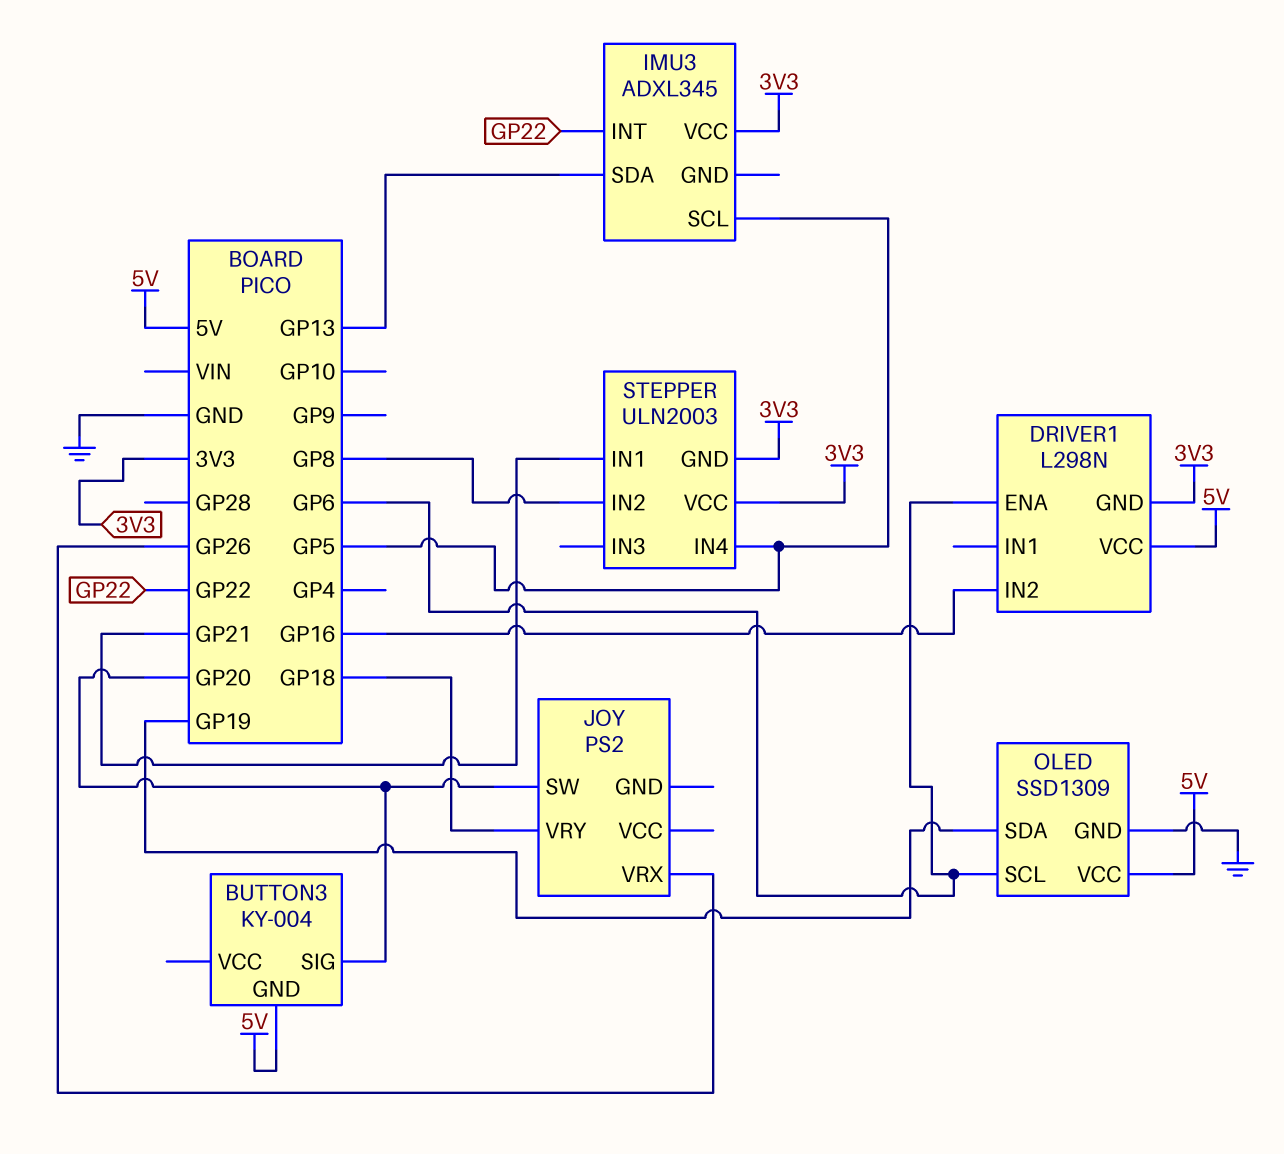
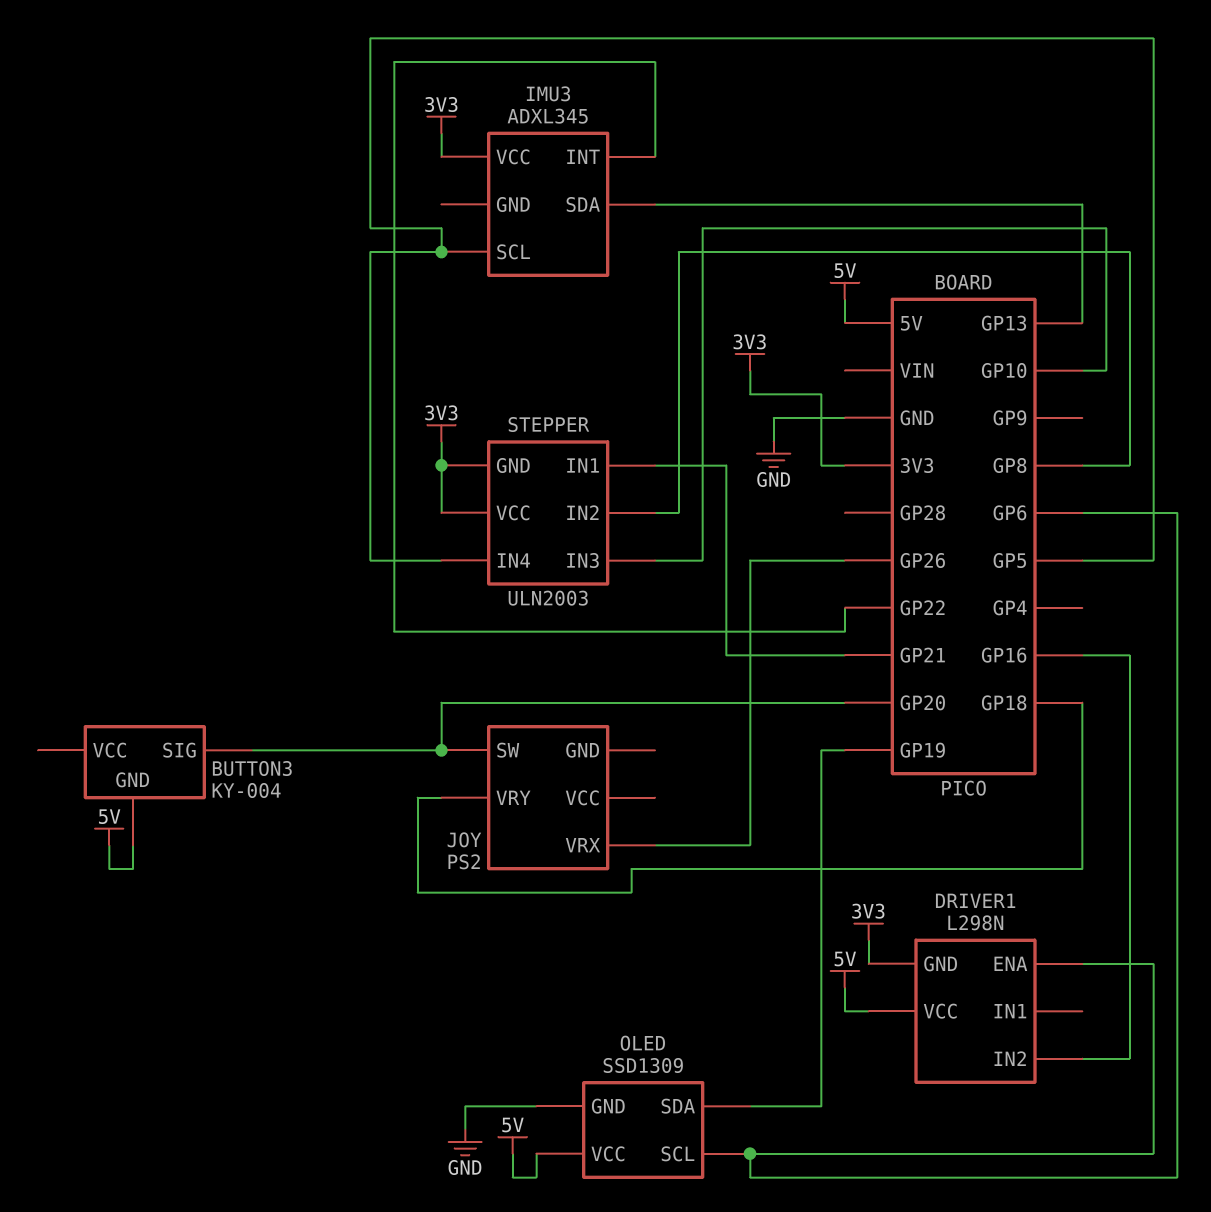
STEPPER pin IN3: none -> GP10

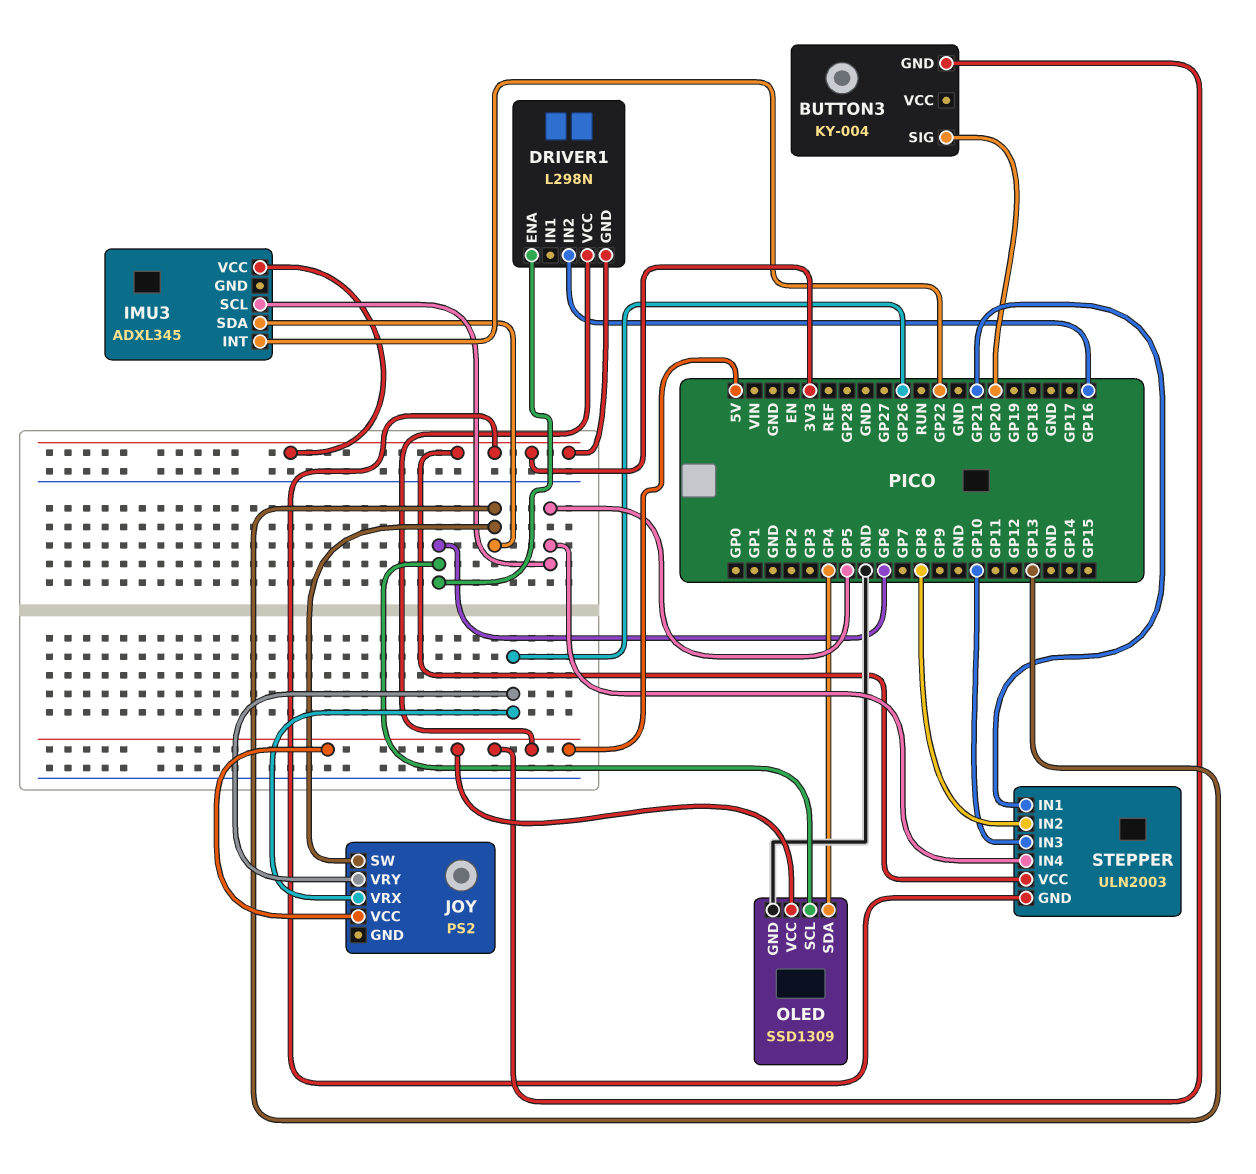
JOY pin SW: GP20 -> GP13
JOY pin VCC: none -> 5V
JOY pin VRY: GP18 -> GP26
OLED pin SDA: GP19 -> GP4

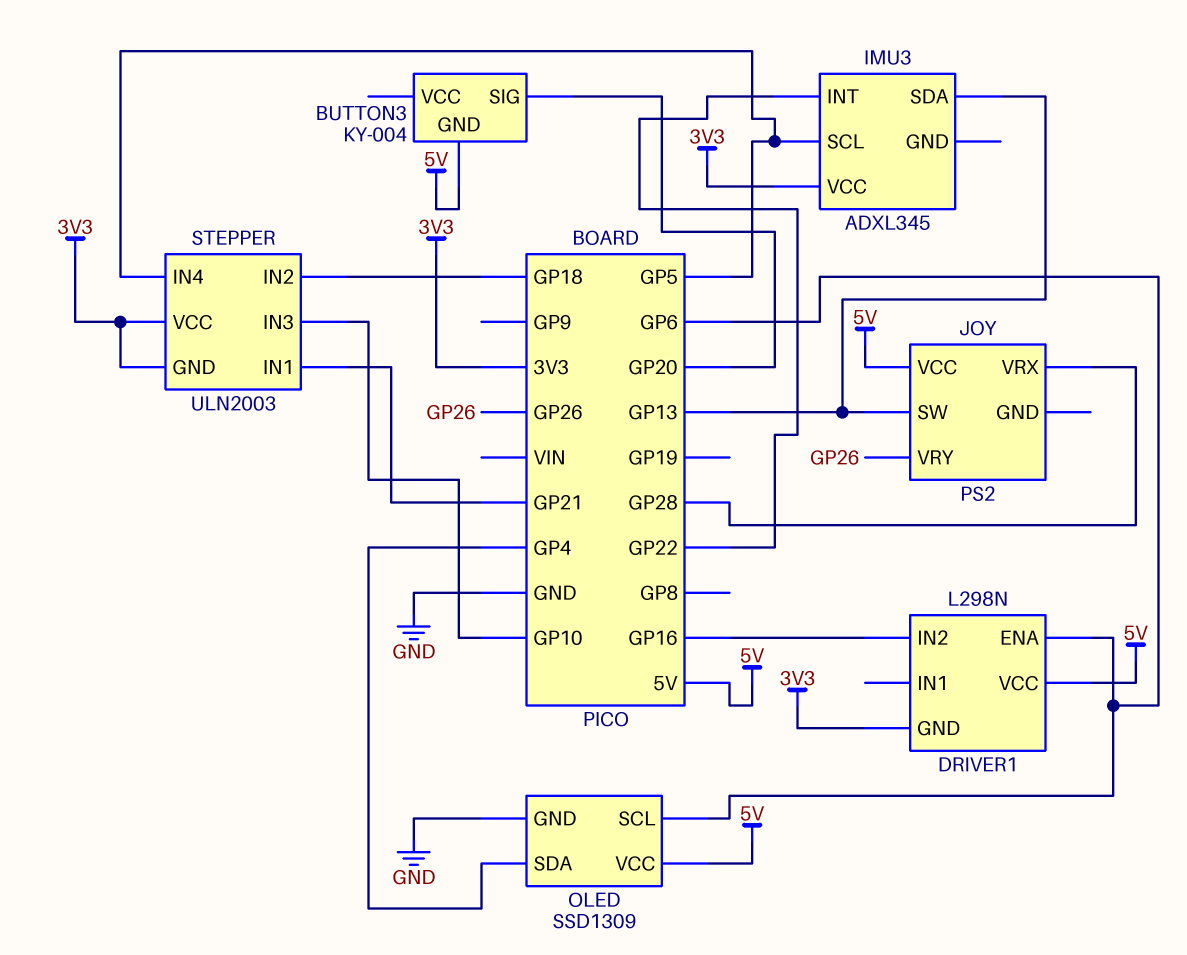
JOY pin VRX: GP26 -> GP28
STEPPER pin IN2: GP8 -> GP18

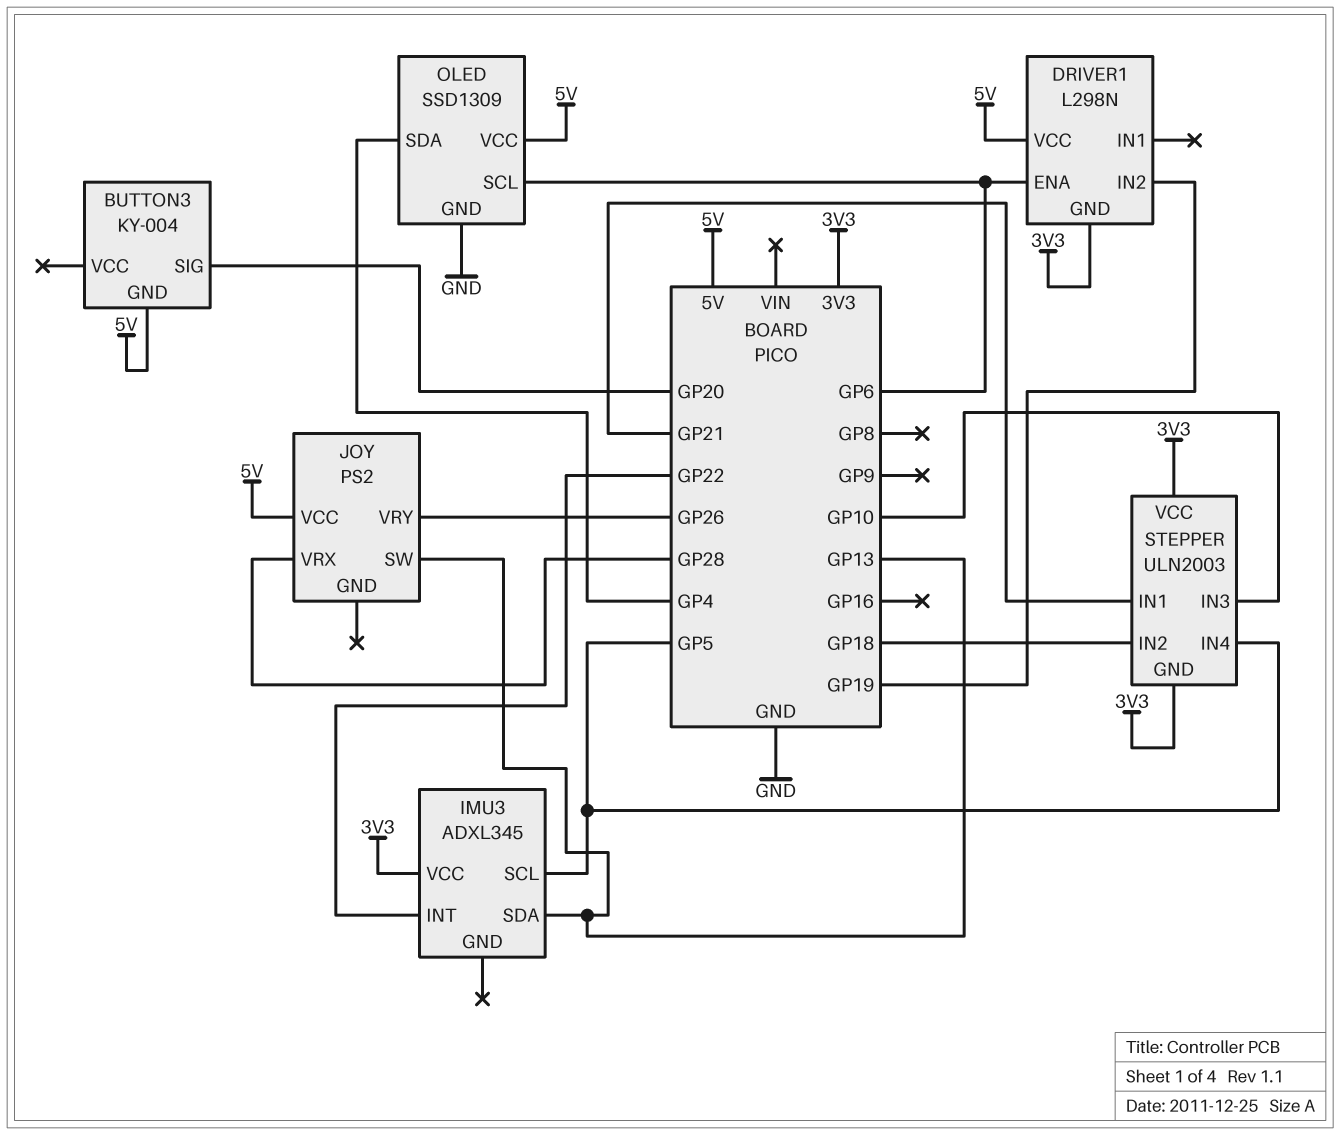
DRIVER1 pin IN2: GP16 -> GP19

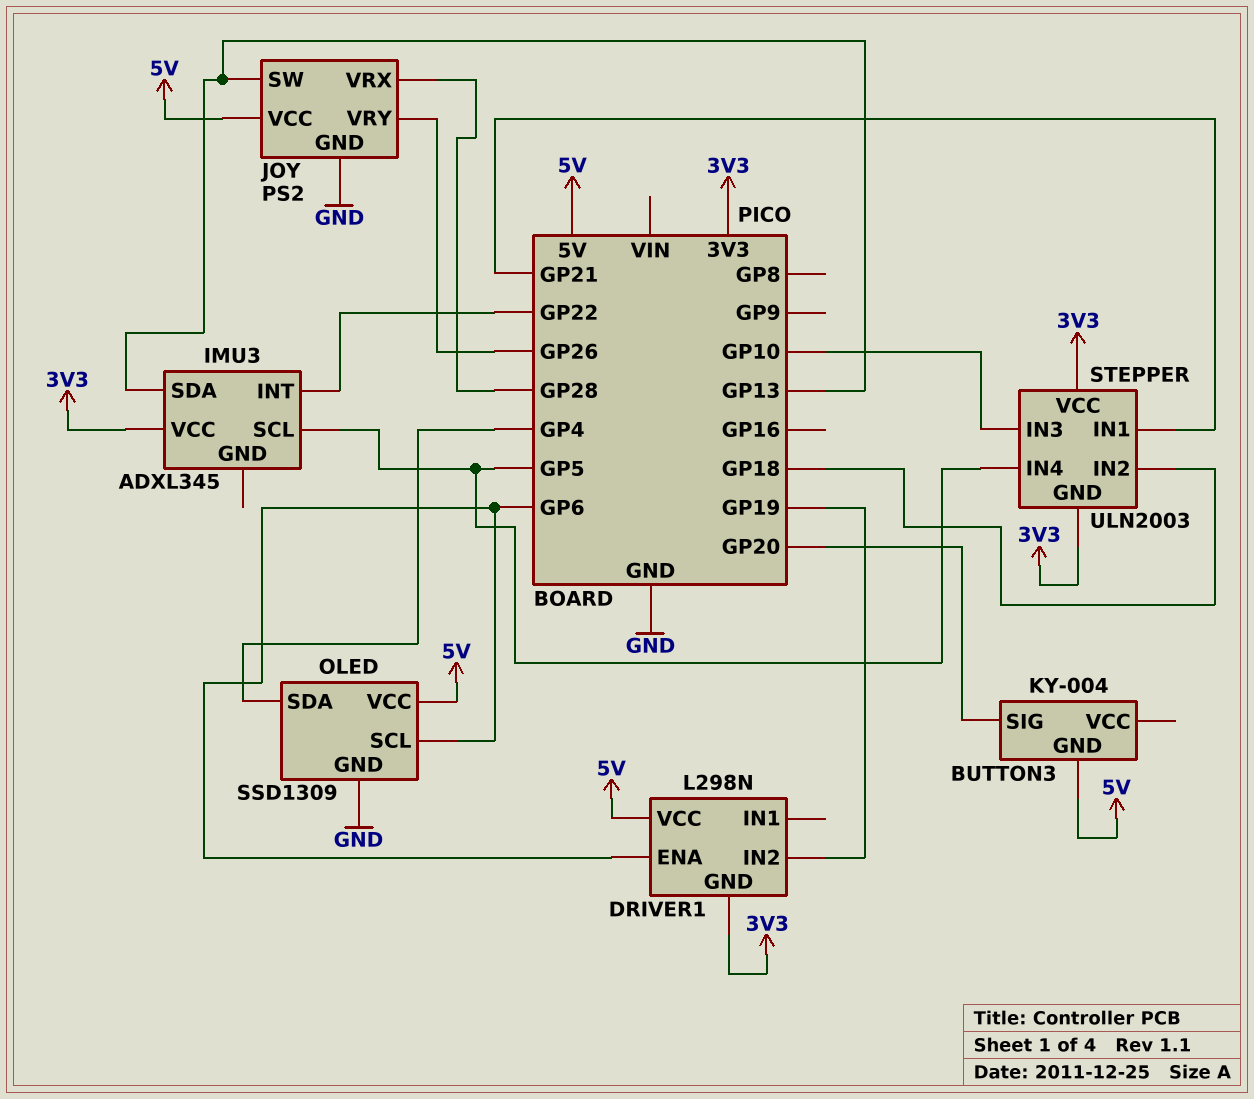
JOY pin GND: none -> GND

